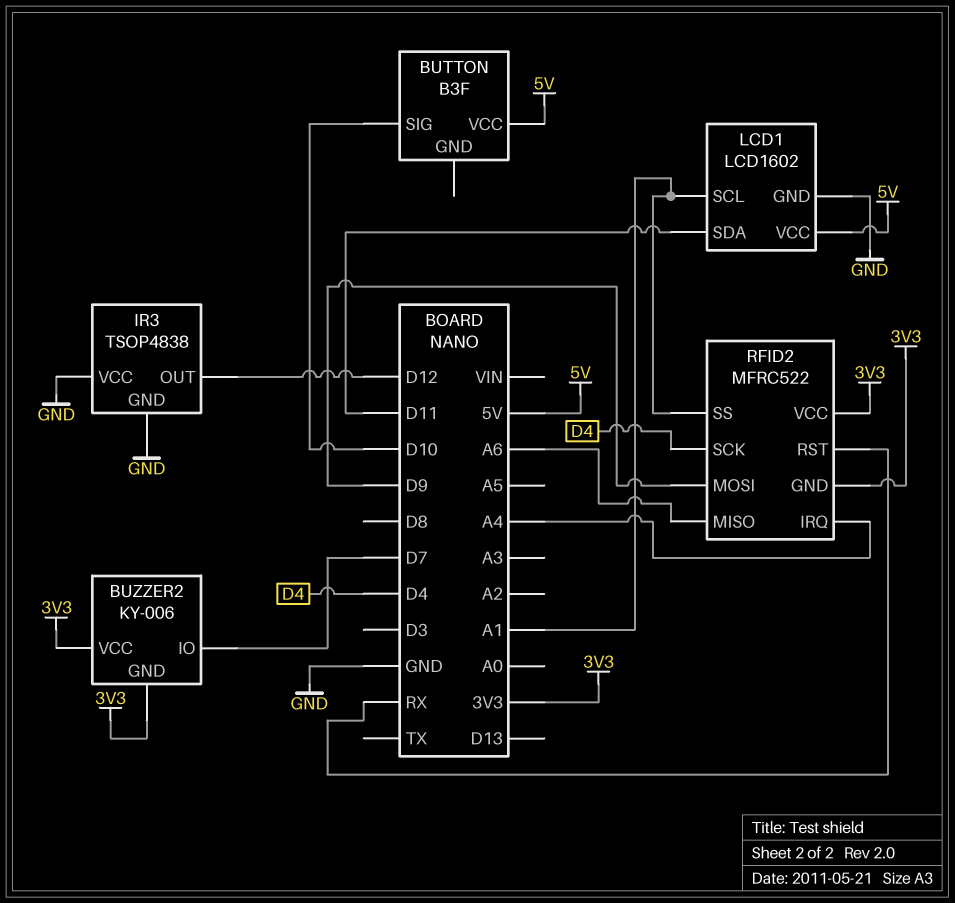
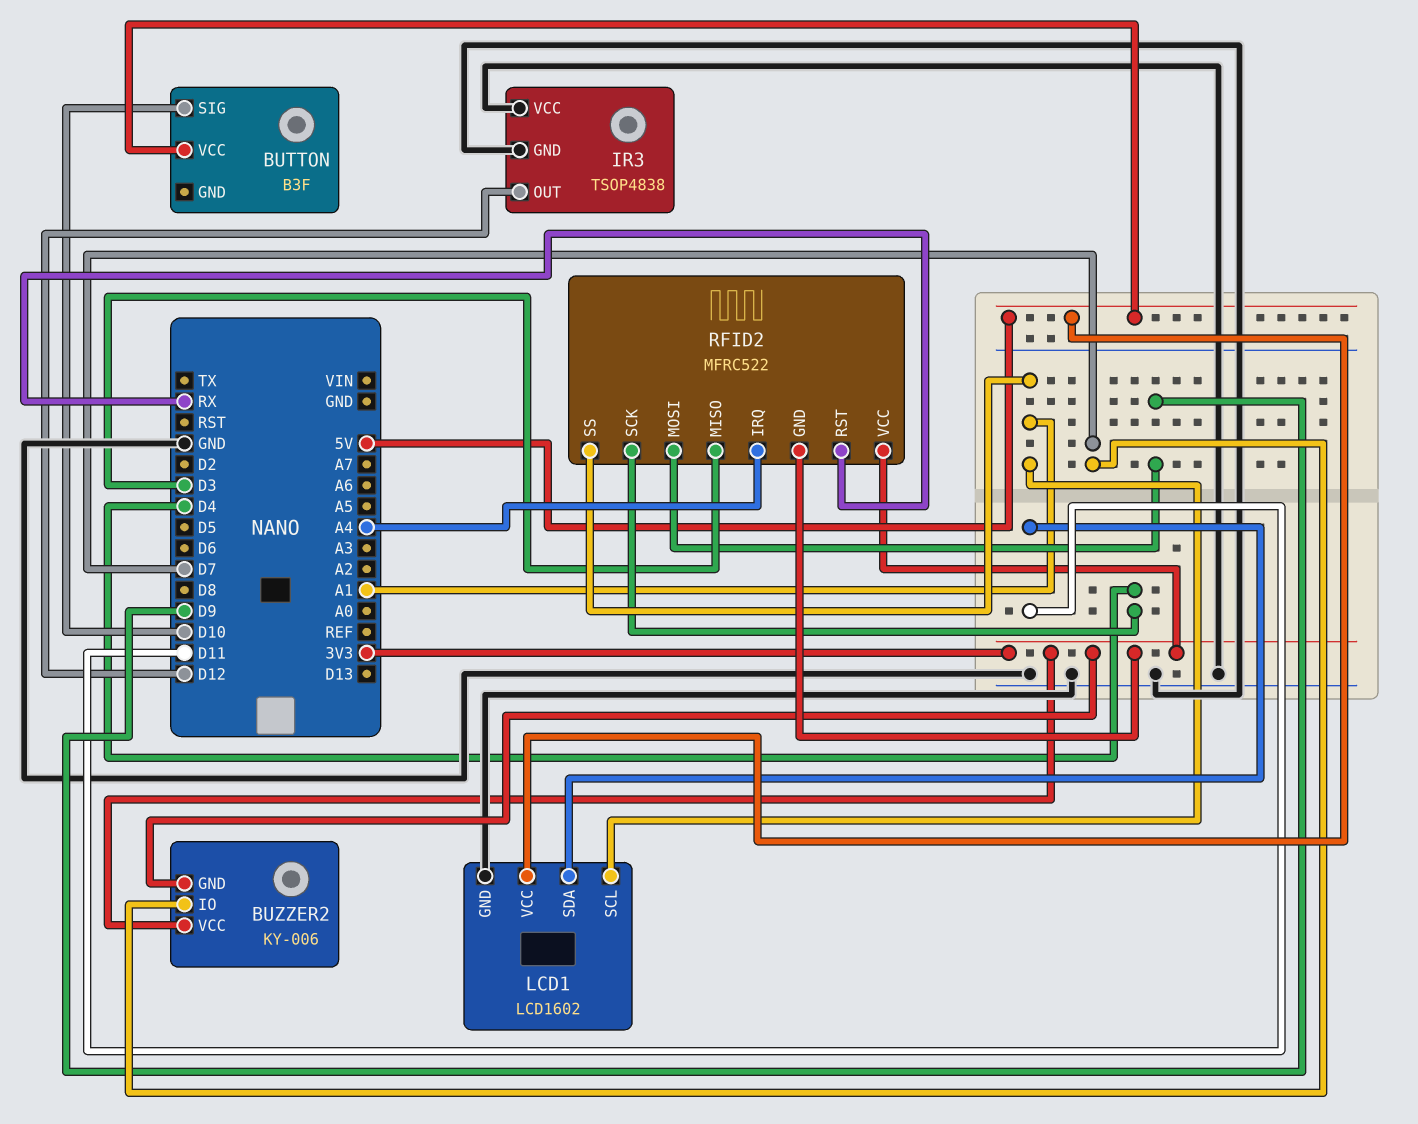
RFID2 pin MISO: A6 -> D3

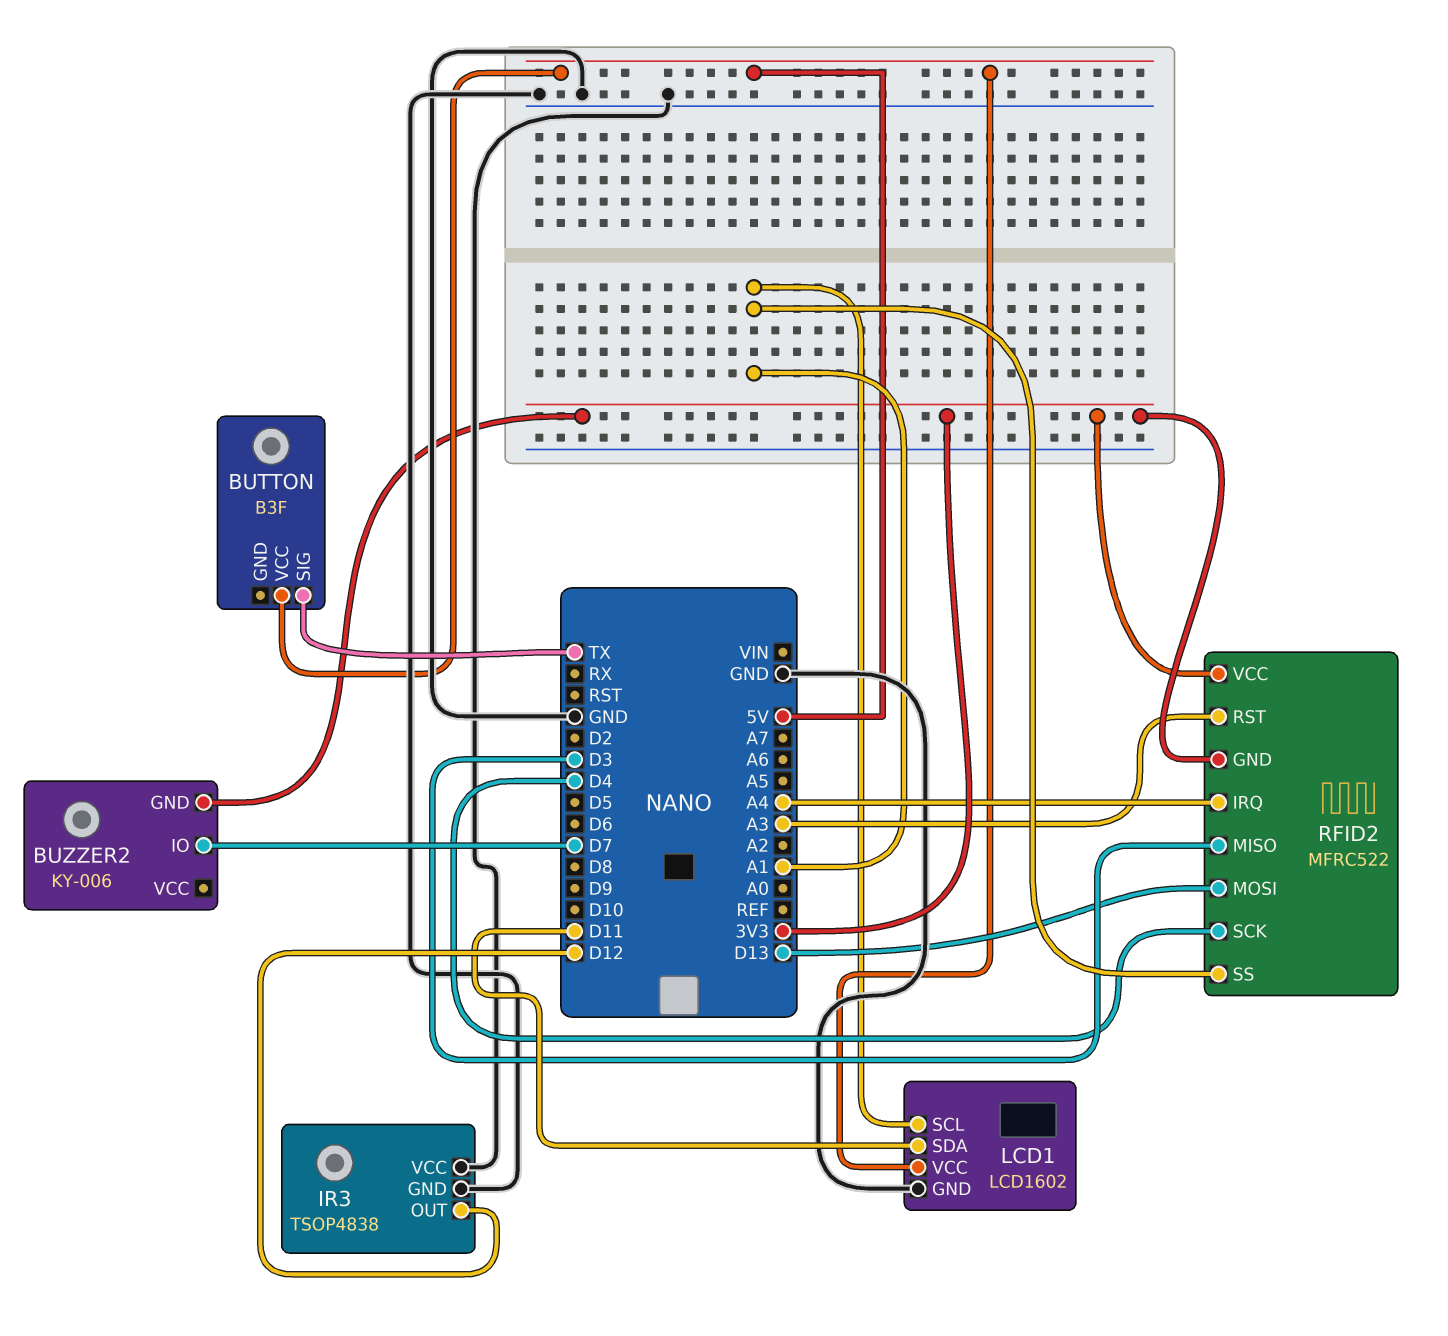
BUTTON pin SIG: D10 -> TX
BUZZER2 pin VCC: 3V3 -> none
RFID2 pin MOSI: D9 -> D13
RFID2 pin RST: RX -> A3

